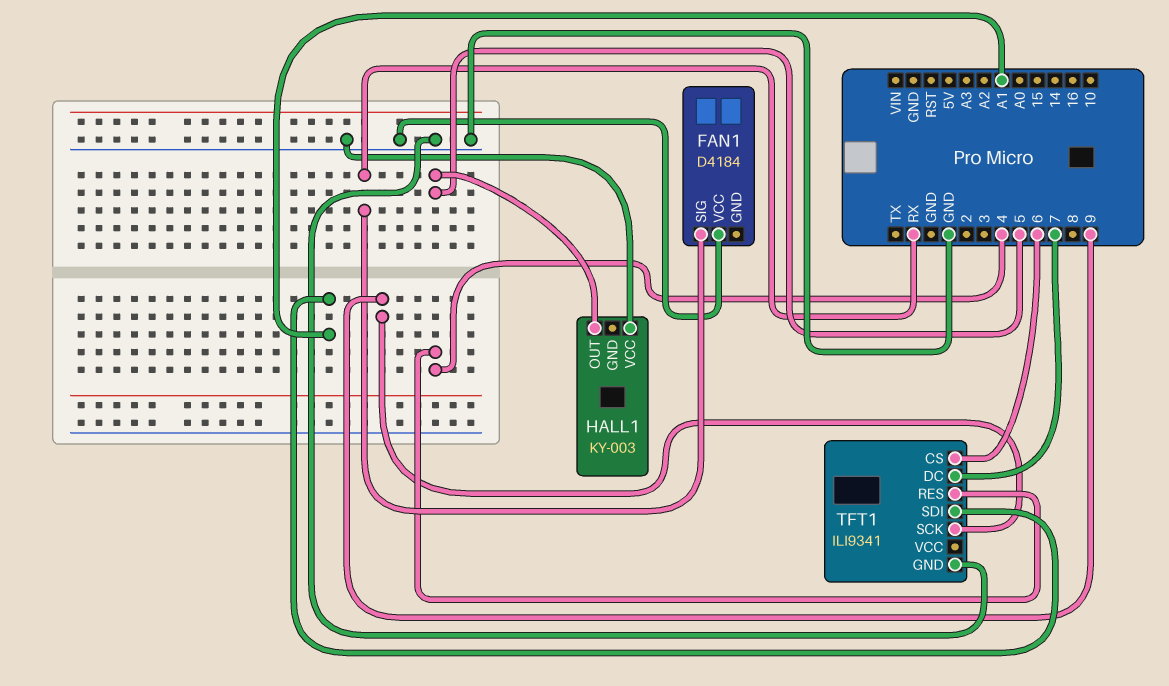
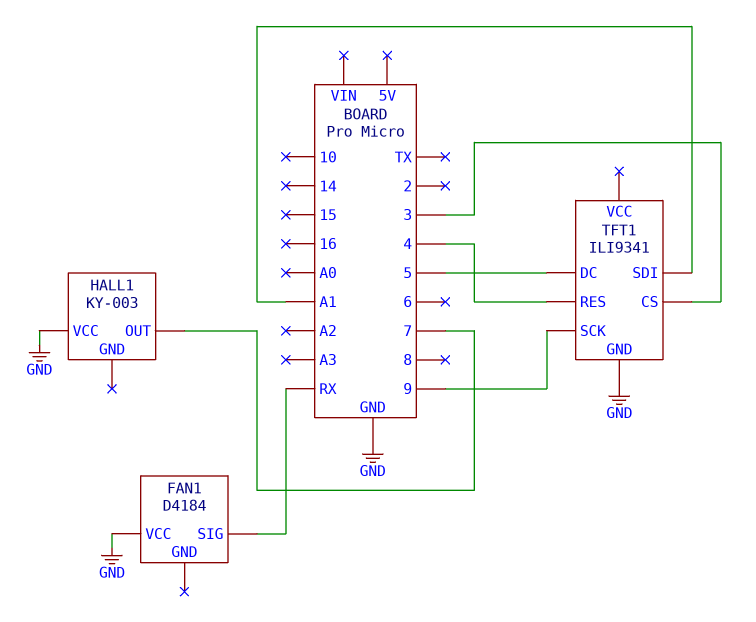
HALL1 pin OUT: 5 -> 7
TFT1 pin CS: 6 -> 3
TFT1 pin DC: 7 -> 5

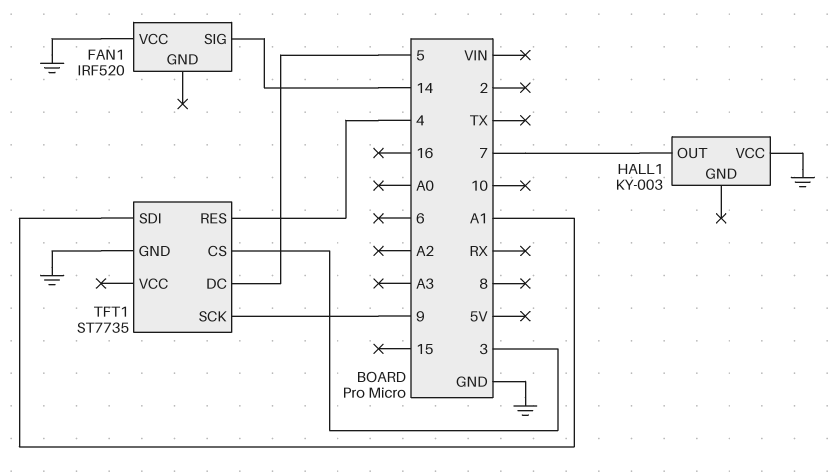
FAN1: D4184 -> IRF520
FAN1 pin SIG: RX -> 14
TFT1: ILI9341 -> ST7735

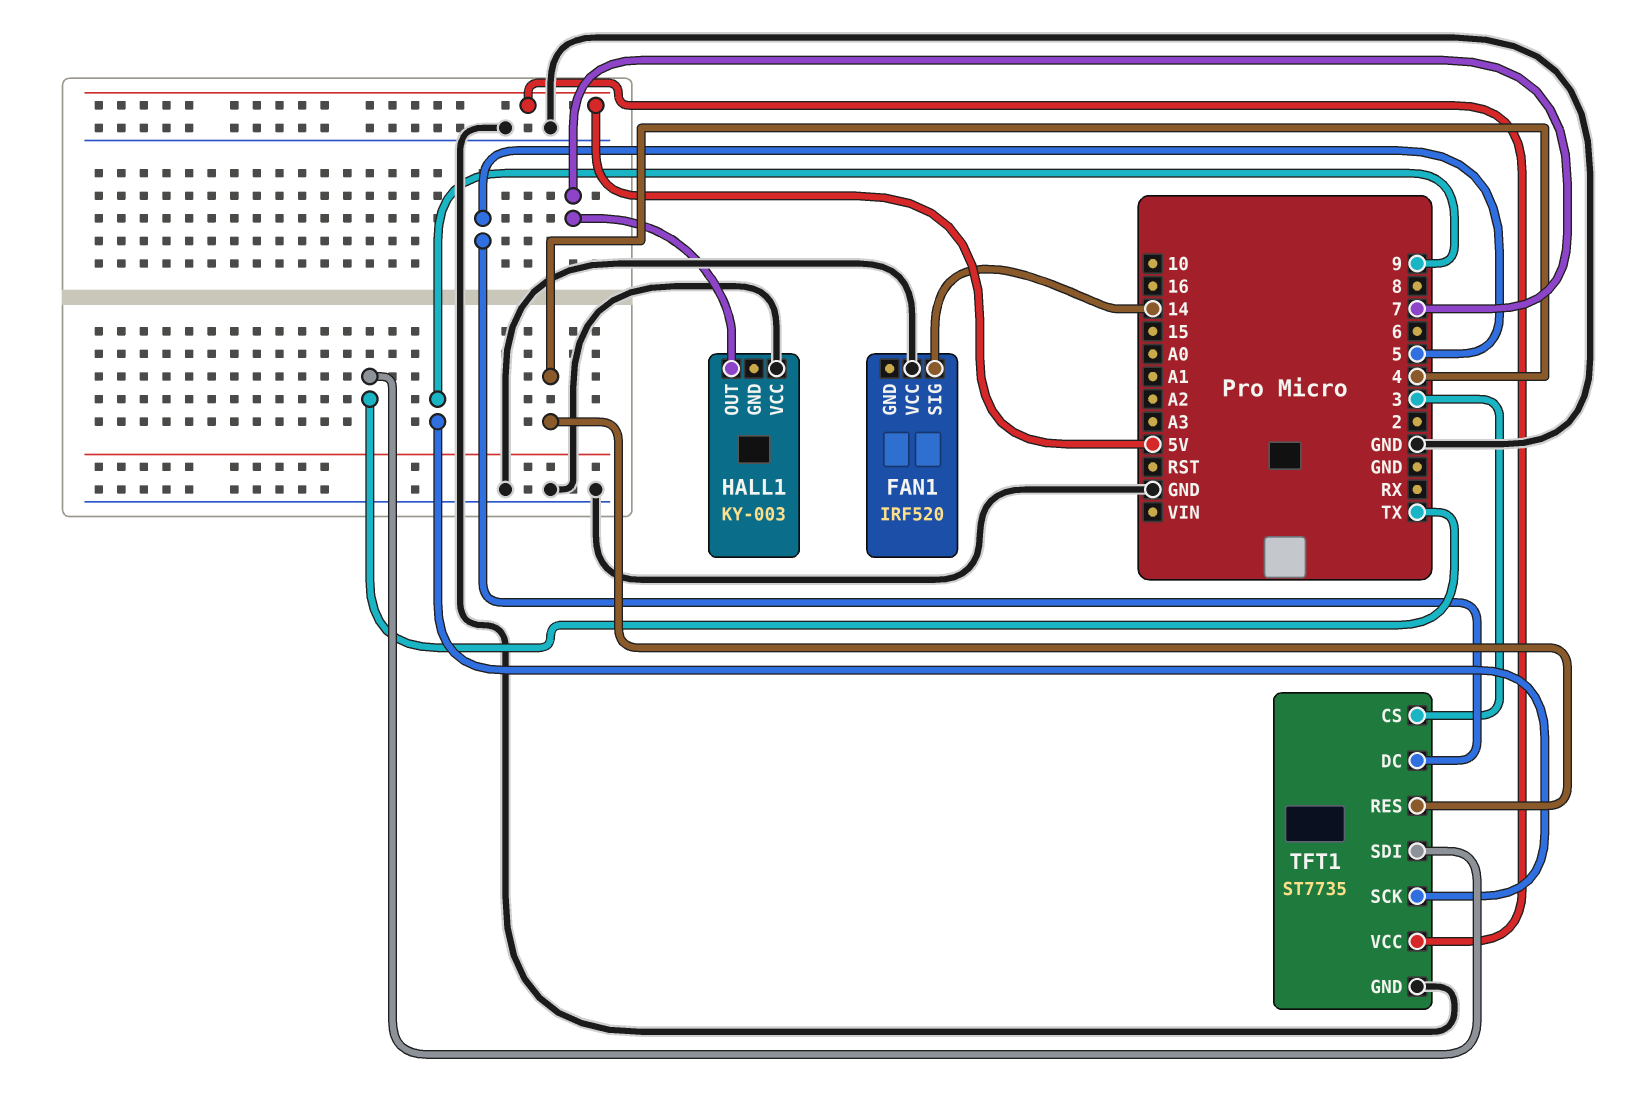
TFT1 pin SDI: A1 -> TX
TFT1 pin VCC: none -> 5V

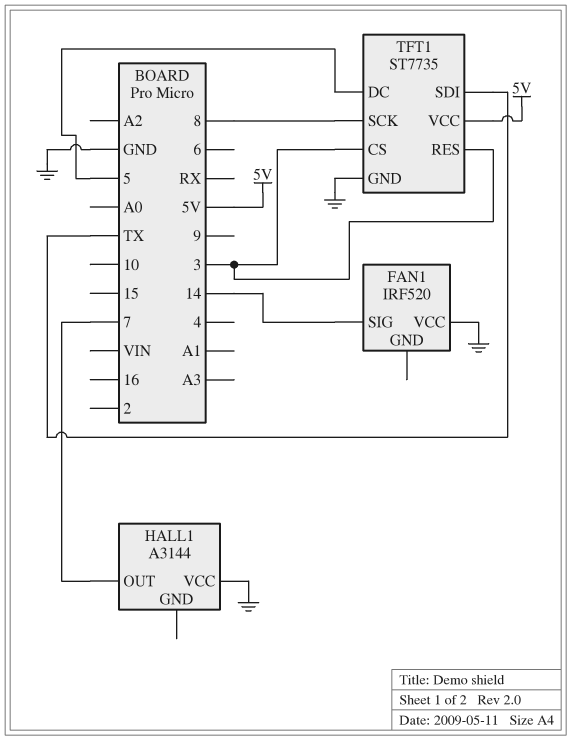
HALL1: KY-003 -> A3144
TFT1 pin RES: 4 -> 3
TFT1 pin SCK: 9 -> 8

